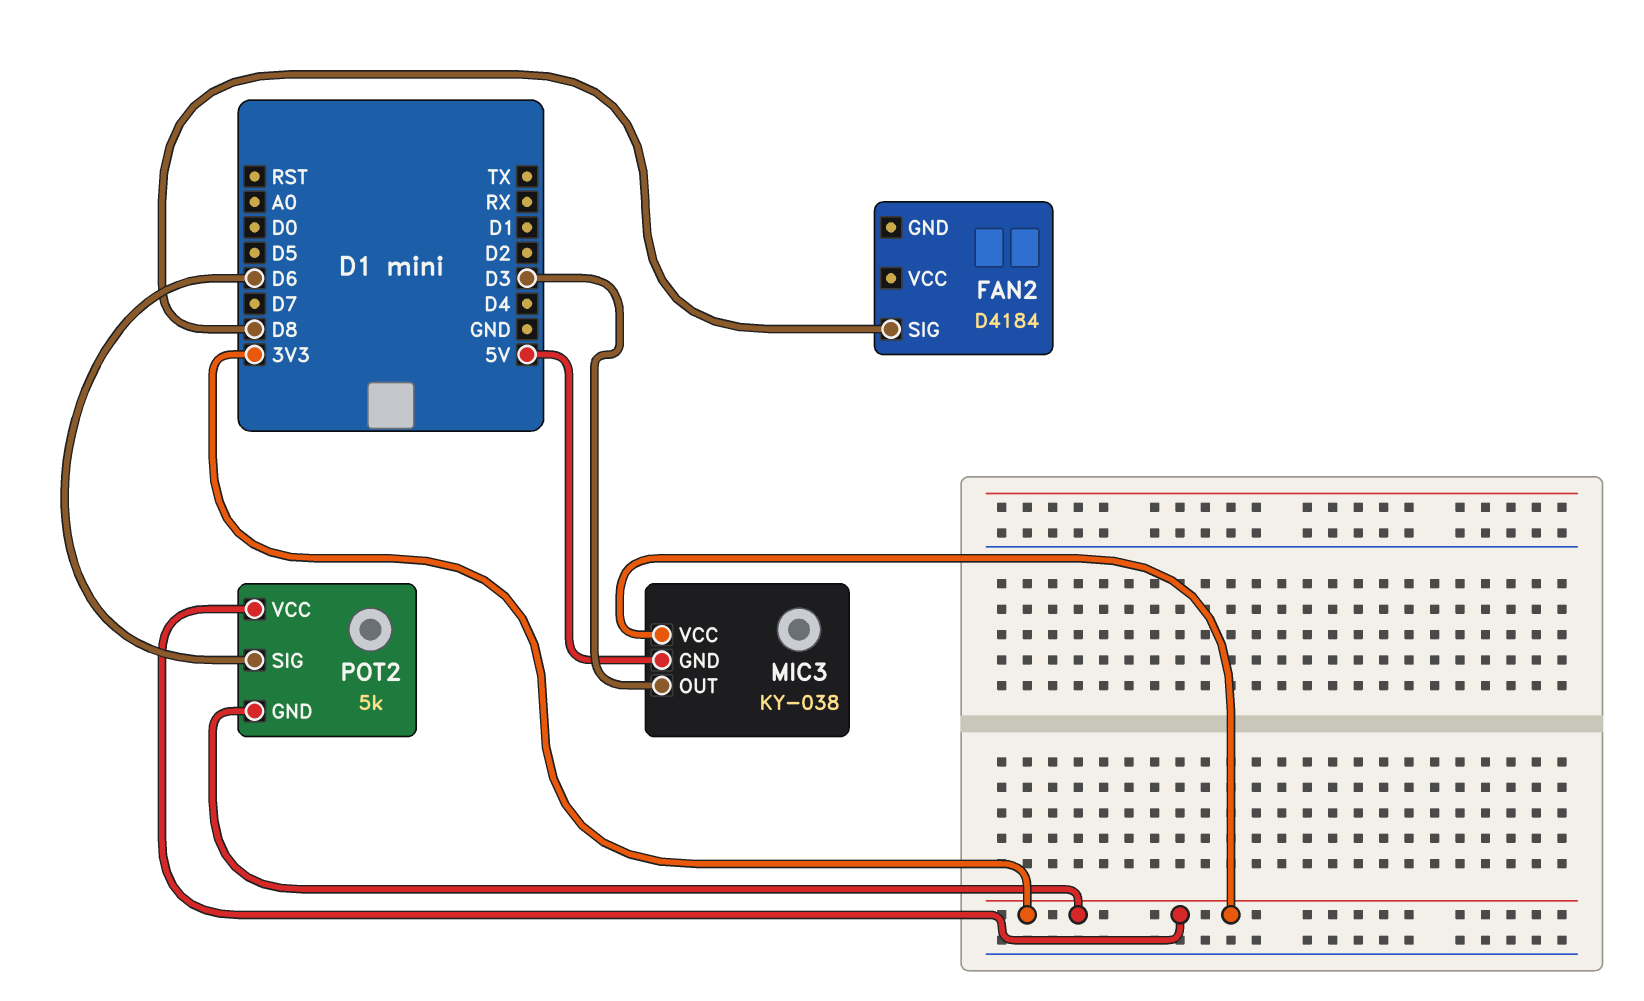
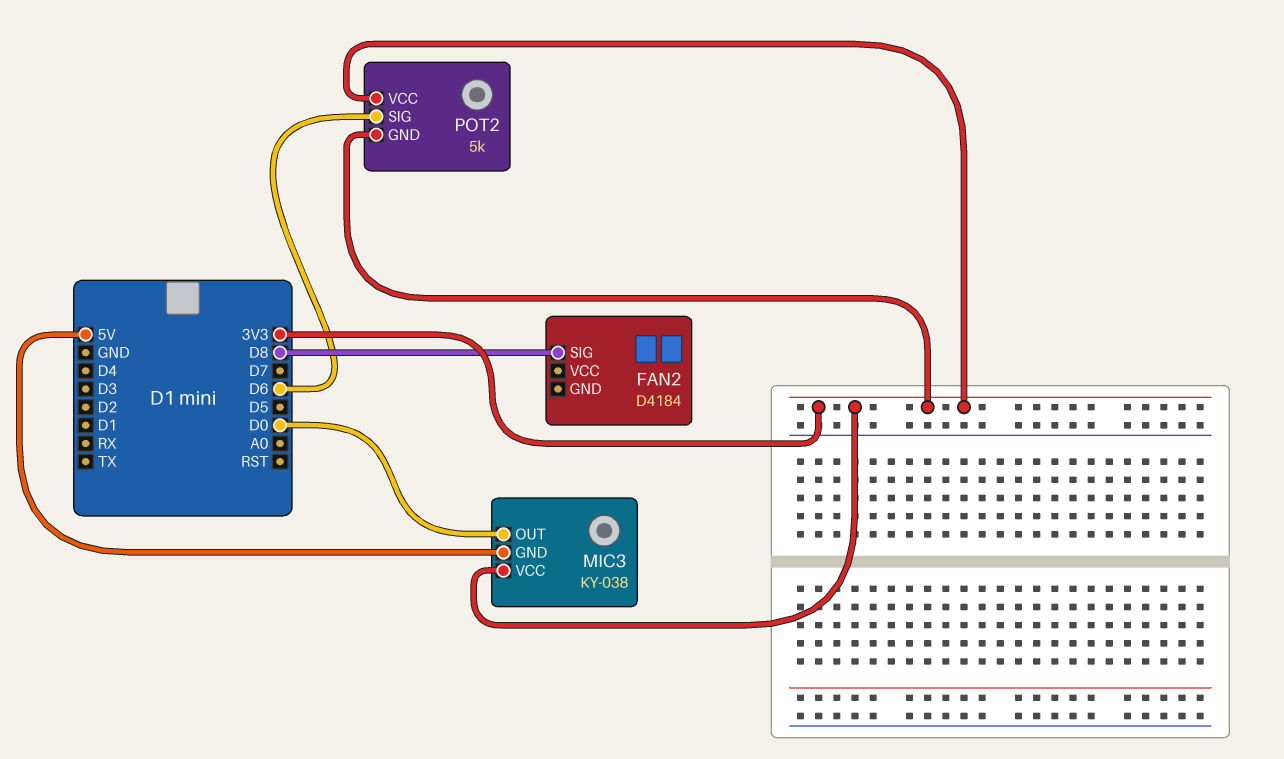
MIC3 pin OUT: D3 -> D0

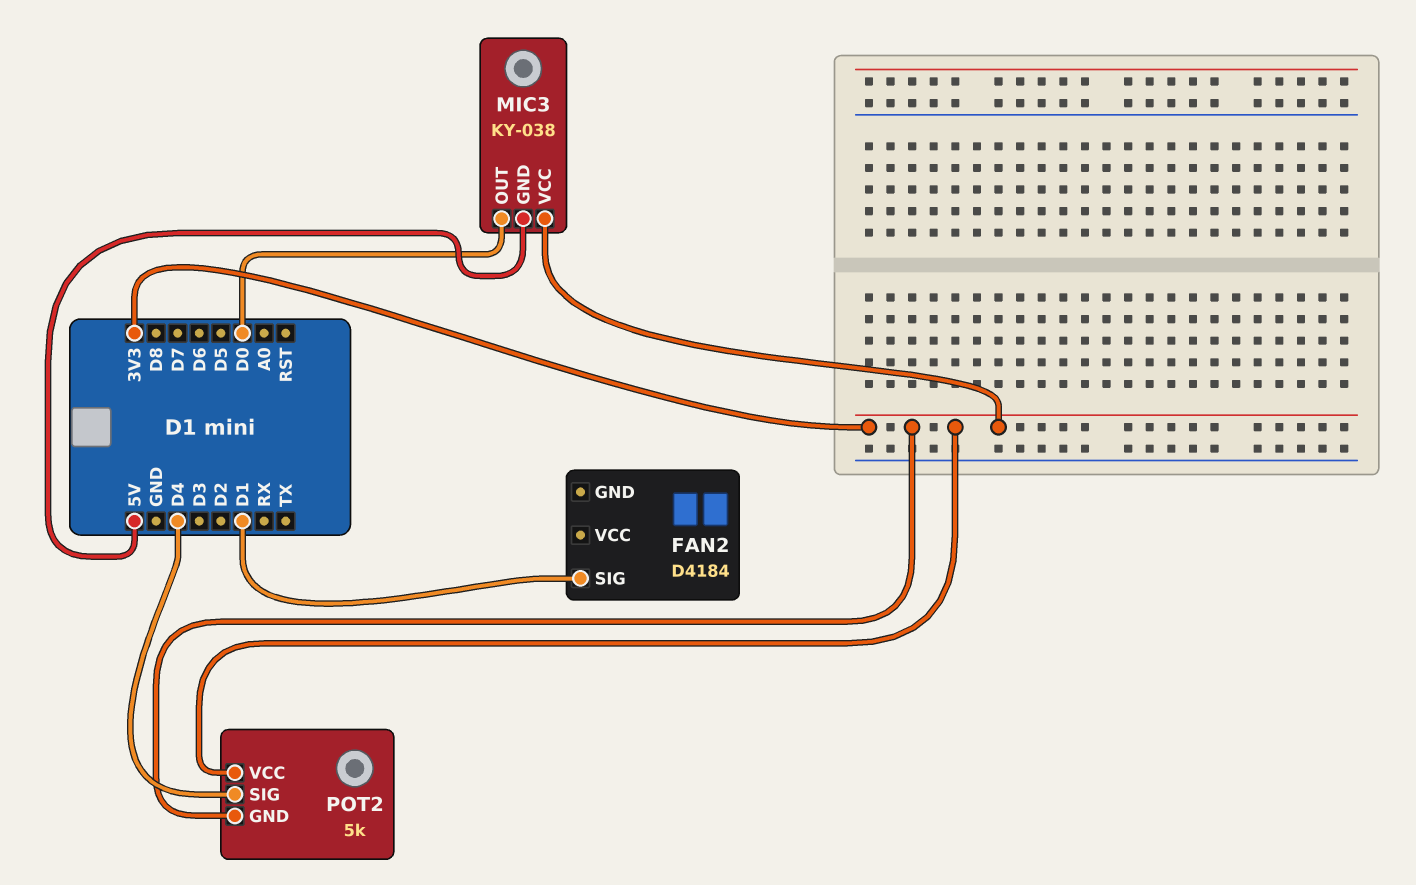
FAN2 pin SIG: D8 -> D1
POT2 pin SIG: D6 -> D4

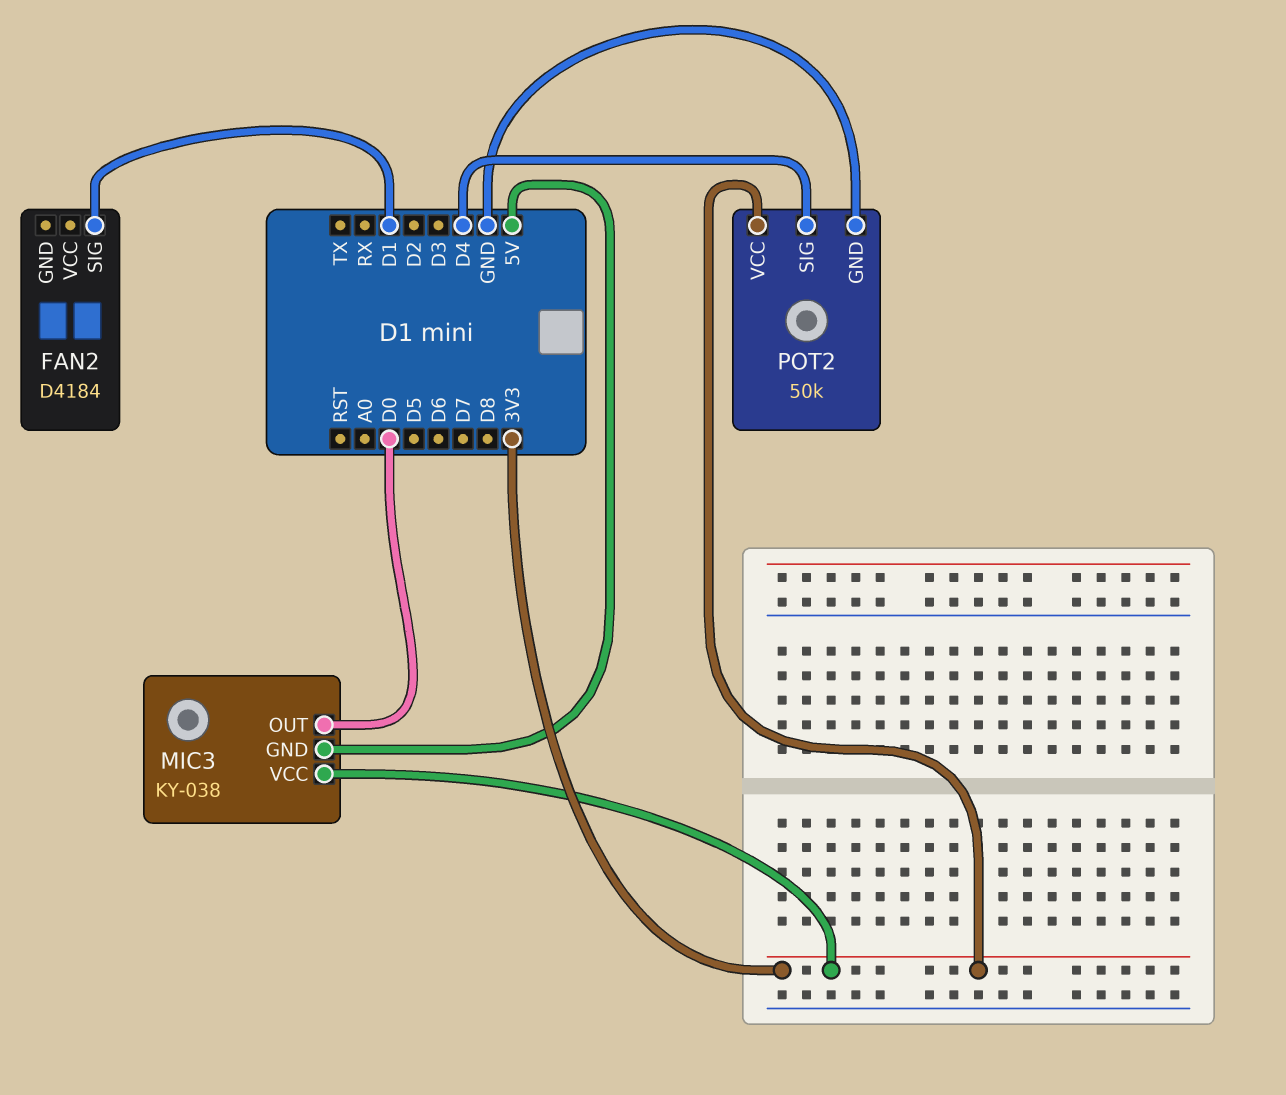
POT2: 5k -> 50k
POT2 pin GND: 3V3 -> GND

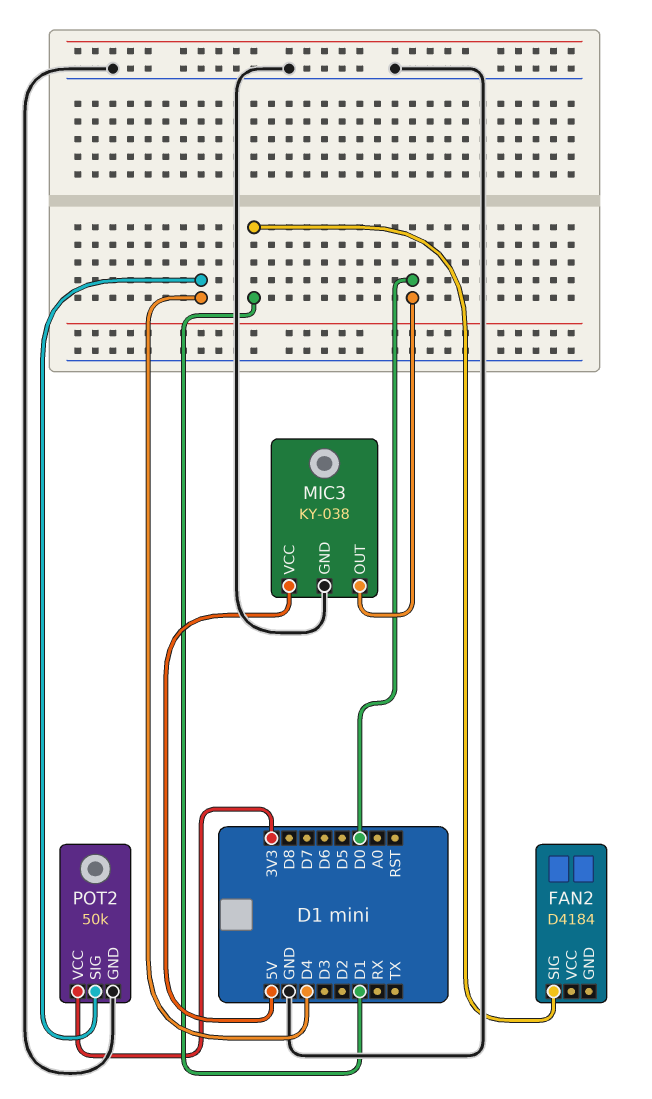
MIC3 pin GND: 5V -> GND
MIC3 pin VCC: 3V3 -> 5V

